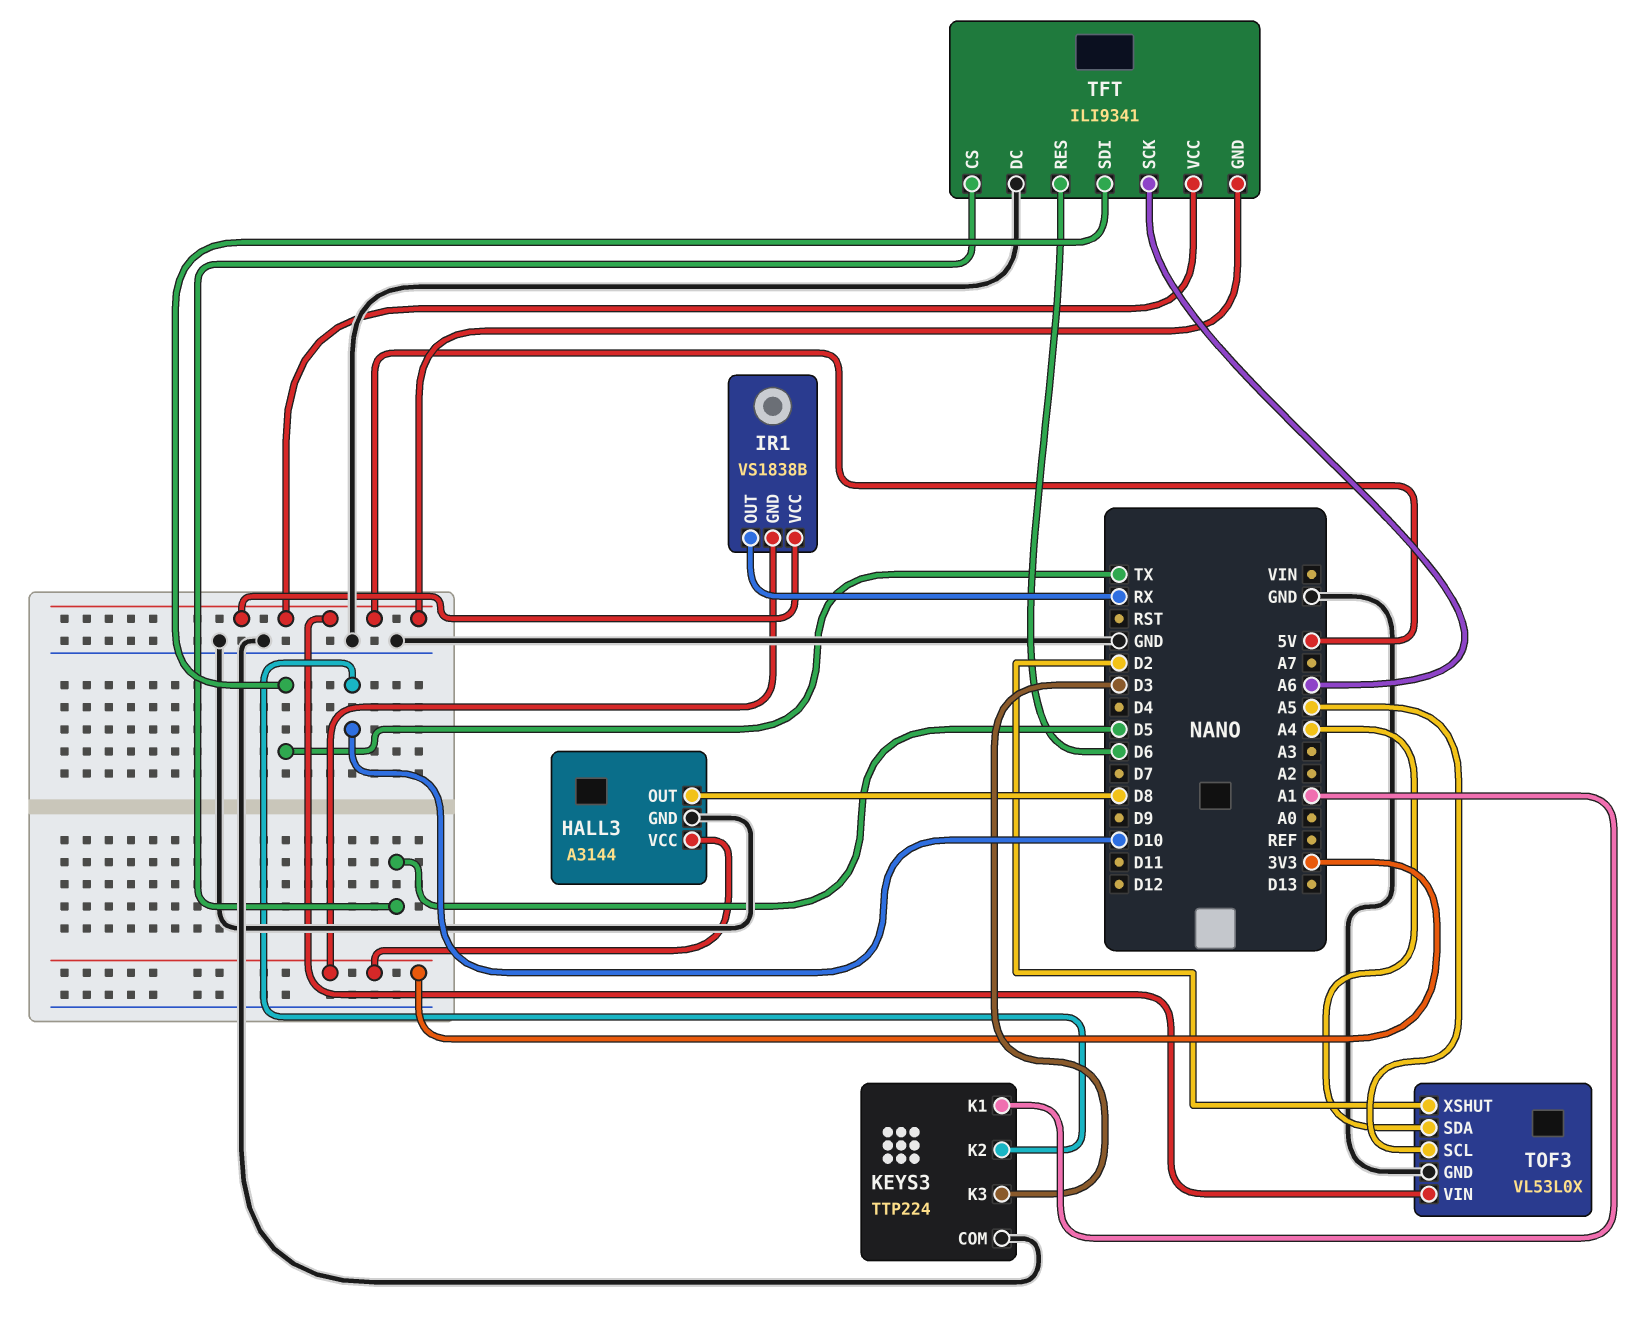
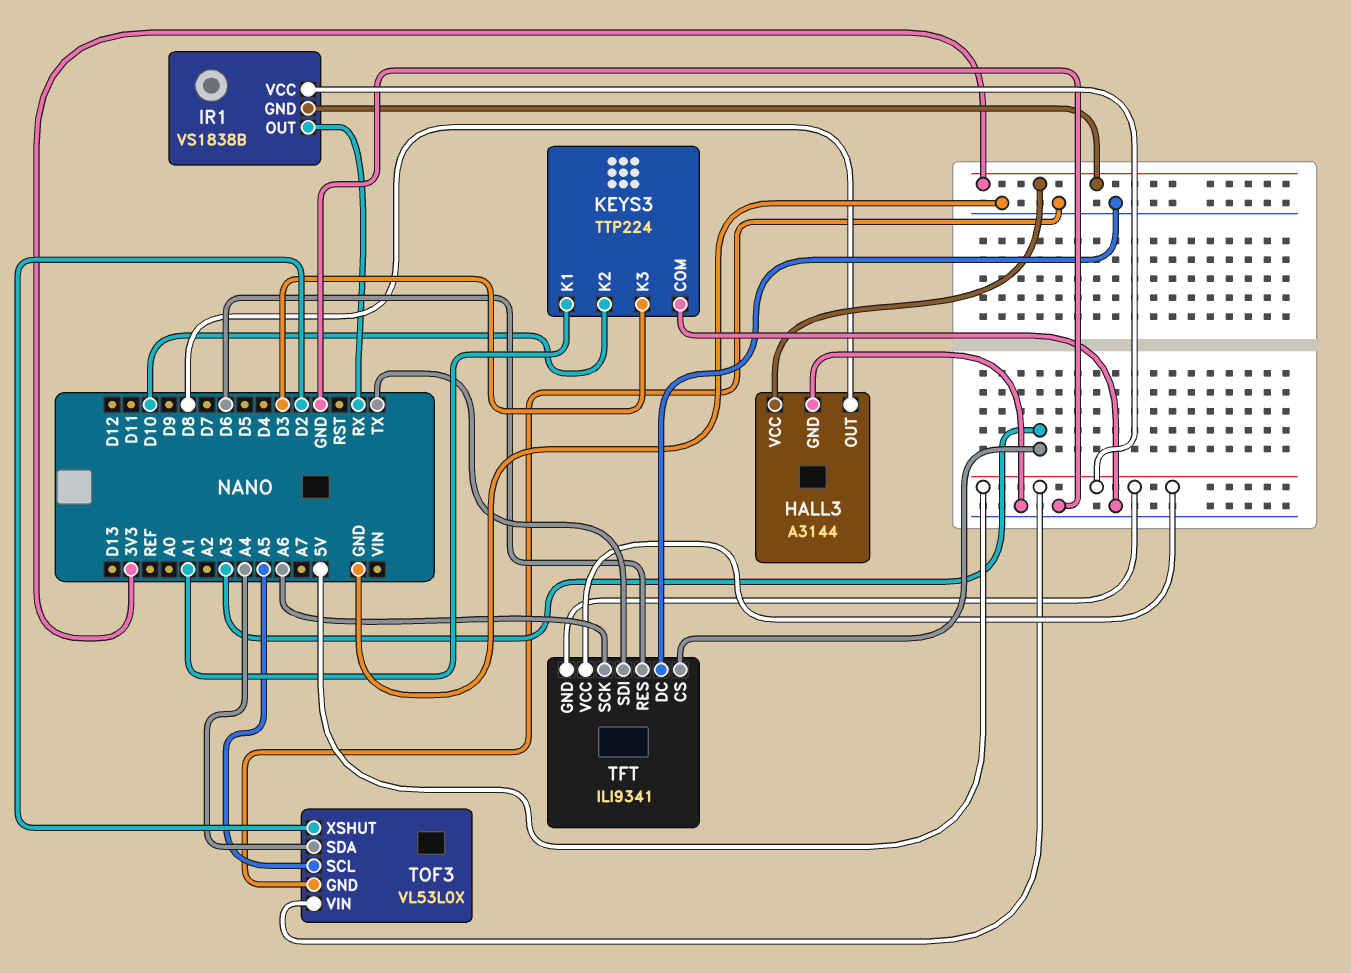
TFT pin CS: D5 -> A3

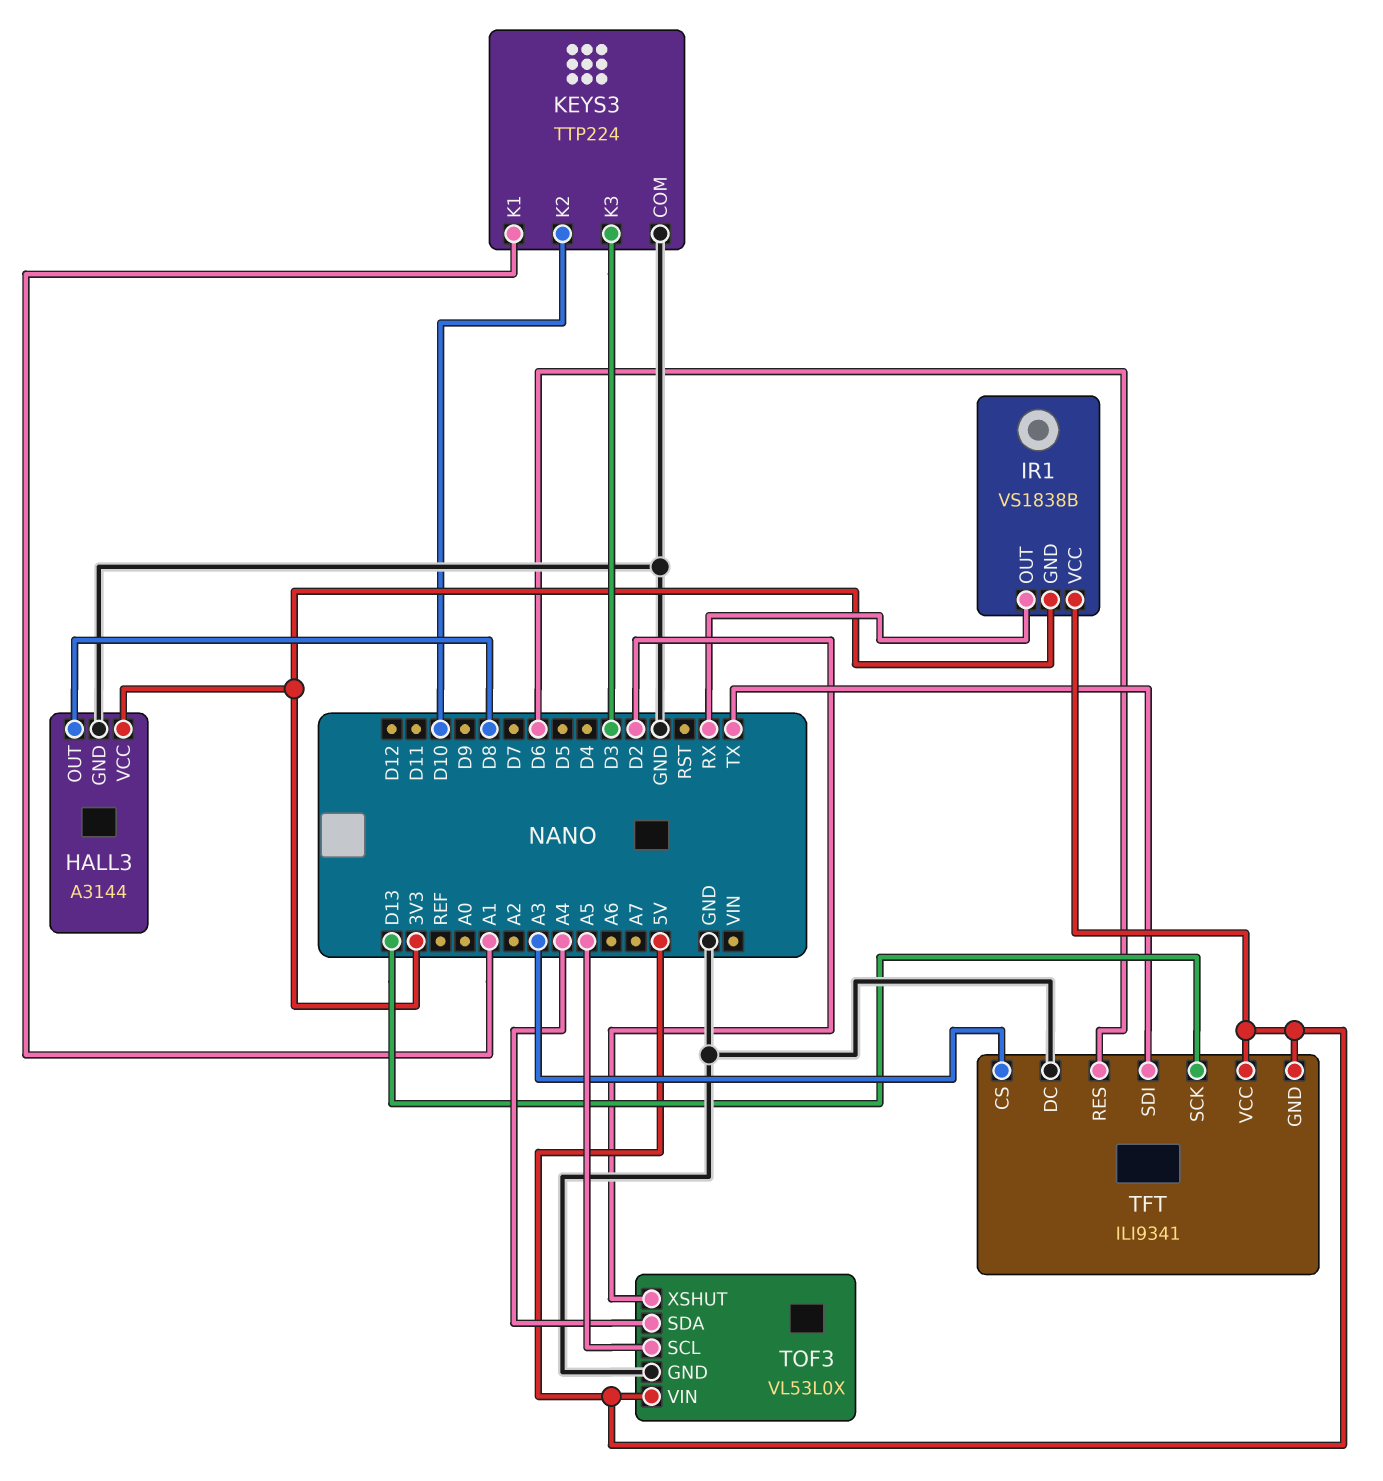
TFT pin SCK: A6 -> D13

